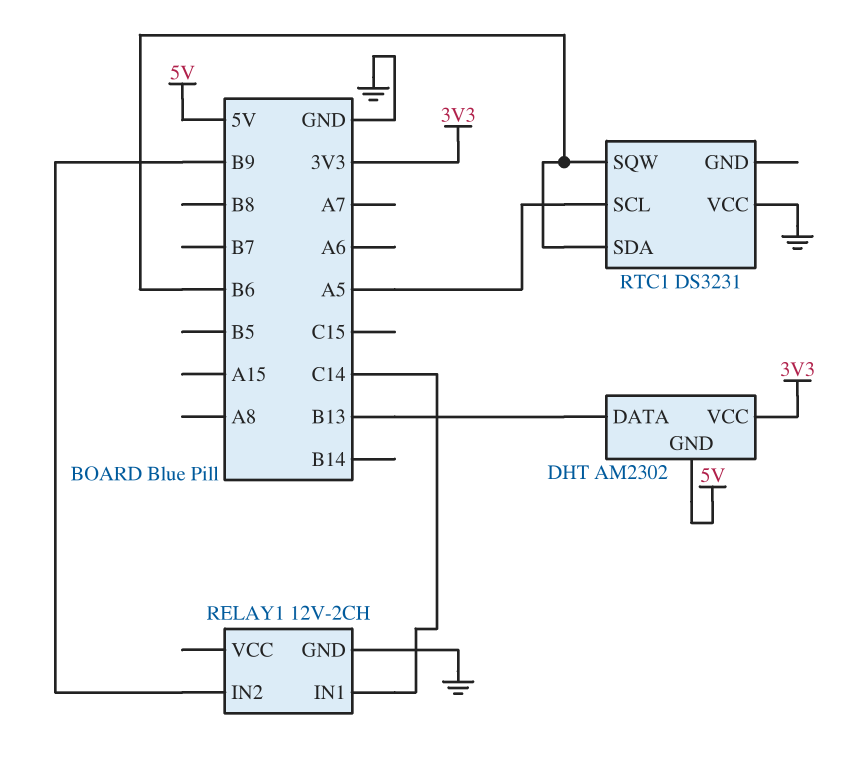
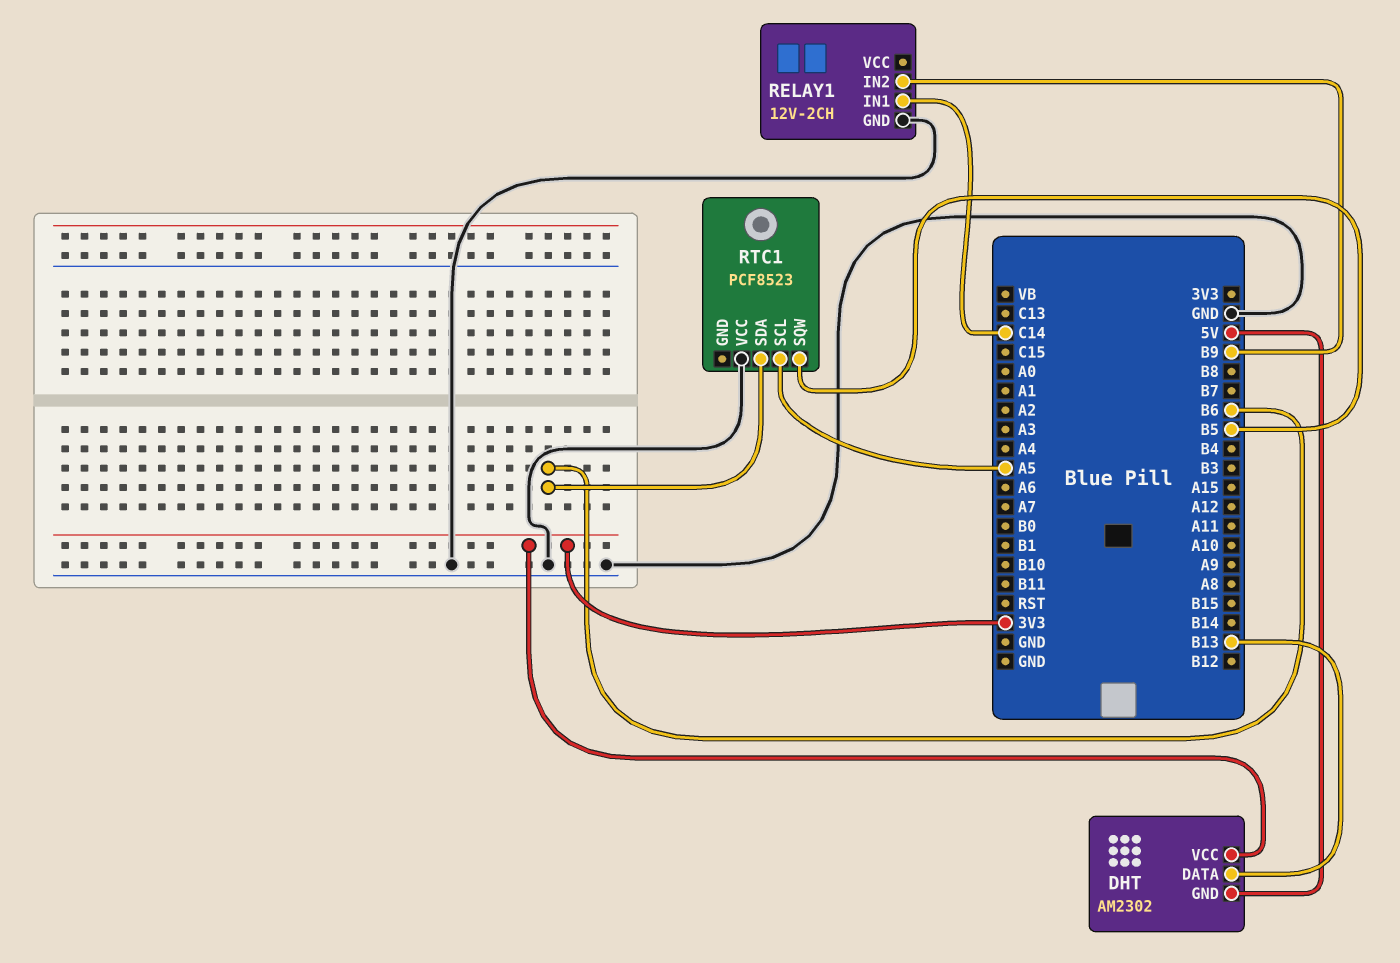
RTC1: DS3231 -> PCF8523
RTC1 pin SQW: B6 -> B5

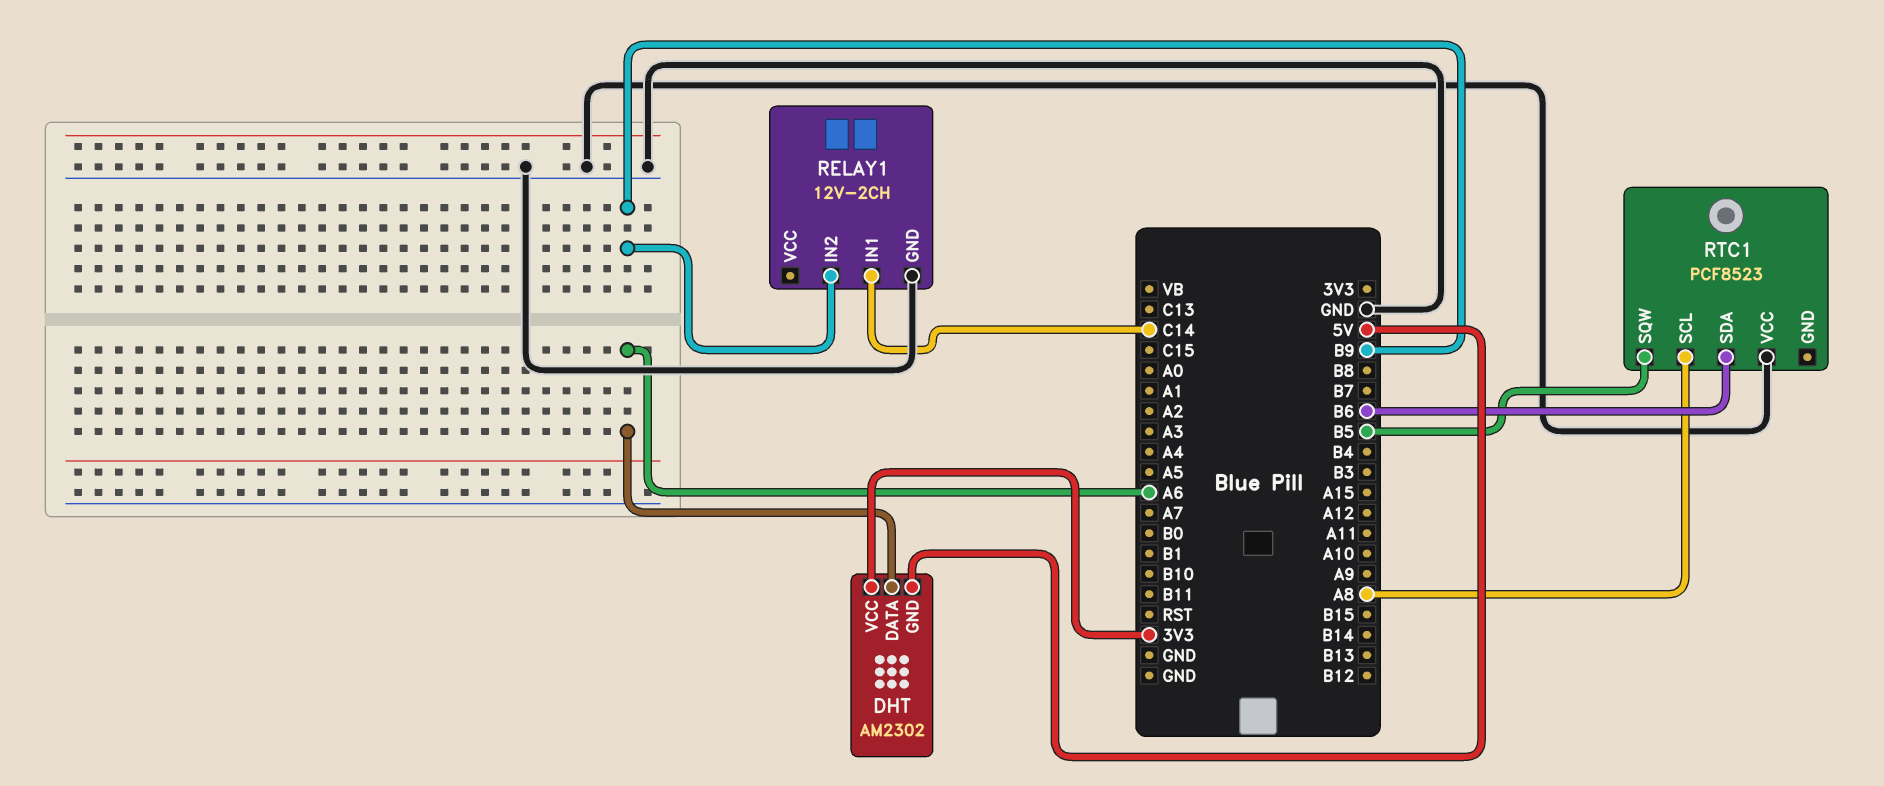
DHT pin DATA: B13 -> A6
RTC1 pin SCL: A5 -> A8

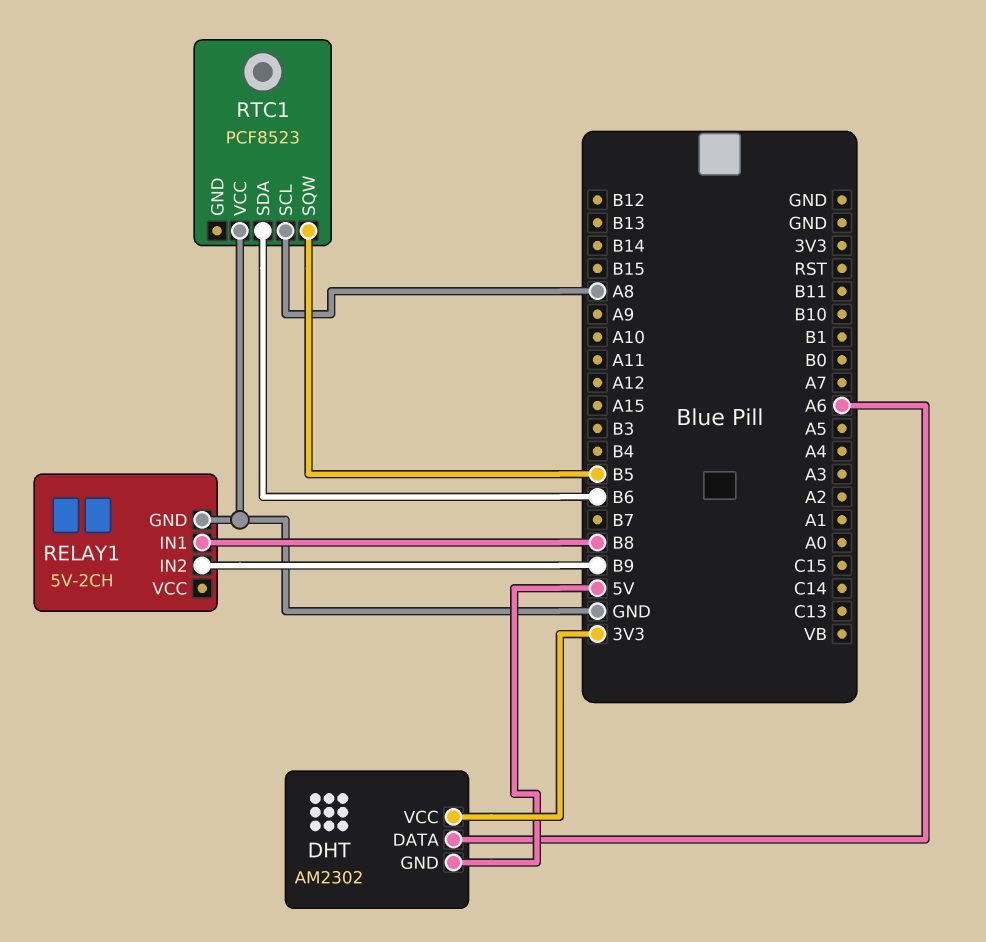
RELAY1: 12V-2CH -> 5V-2CH
RELAY1 pin IN1: C14 -> B8

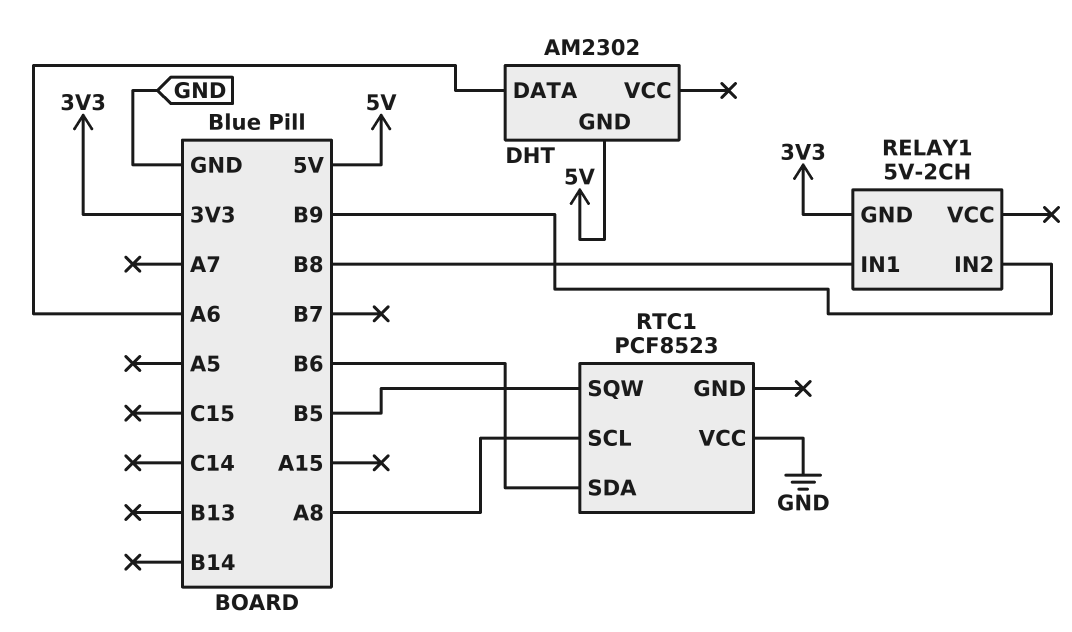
DHT pin VCC: 3V3 -> none
RELAY1 pin GND: GND -> 3V3

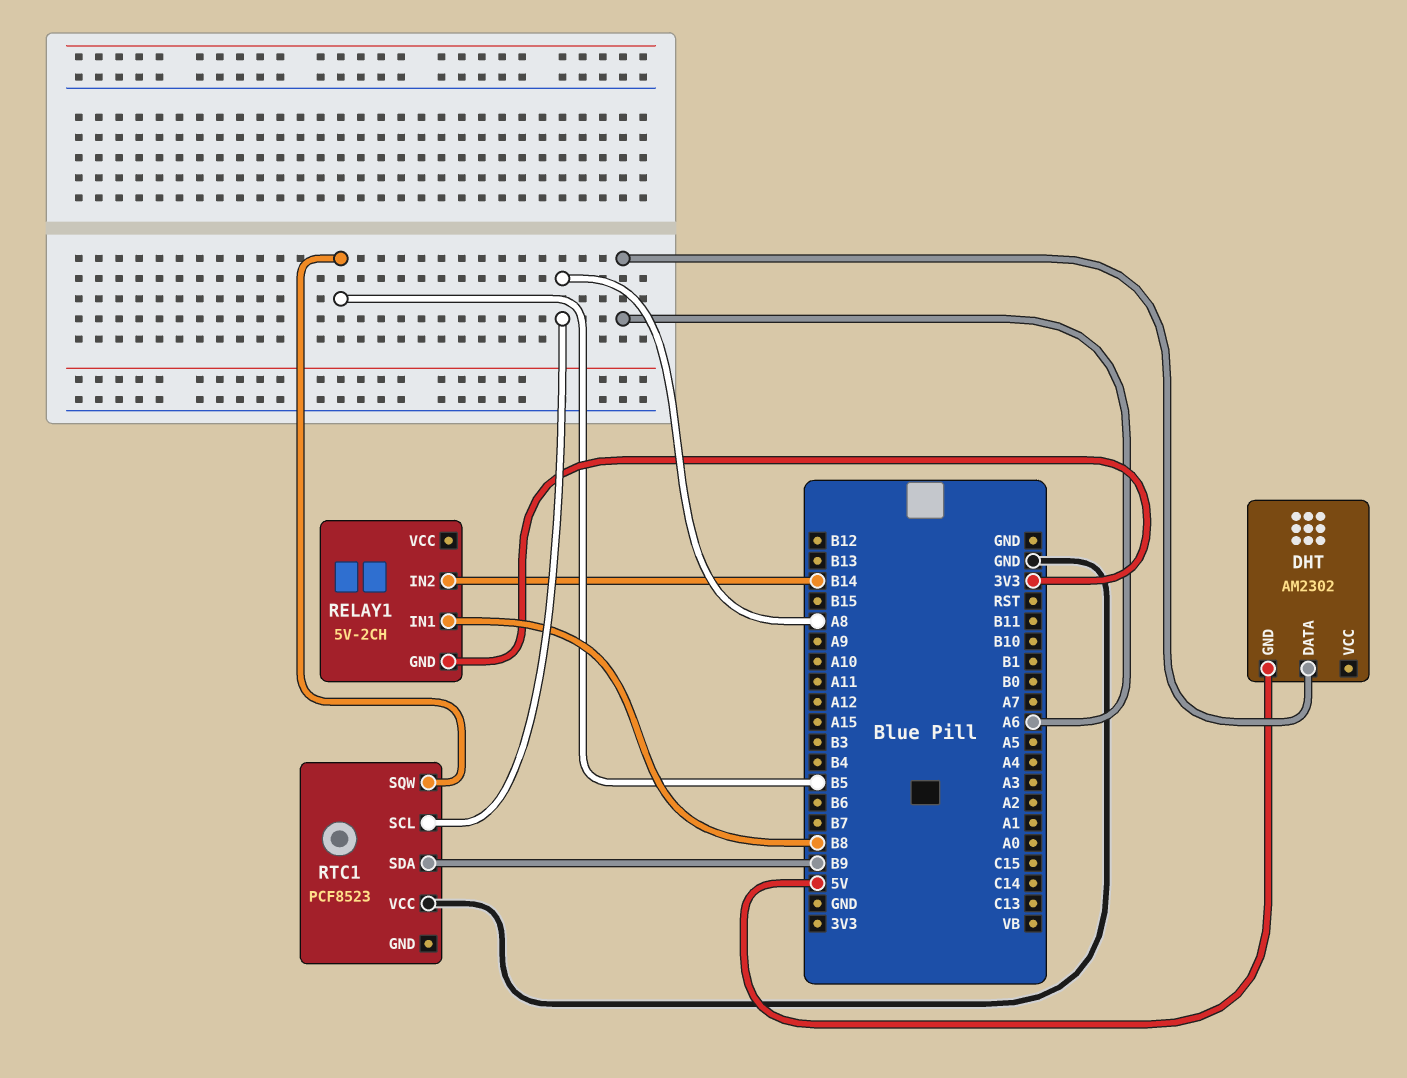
RELAY1 pin IN2: B9 -> B14
RTC1 pin SDA: B6 -> B9

